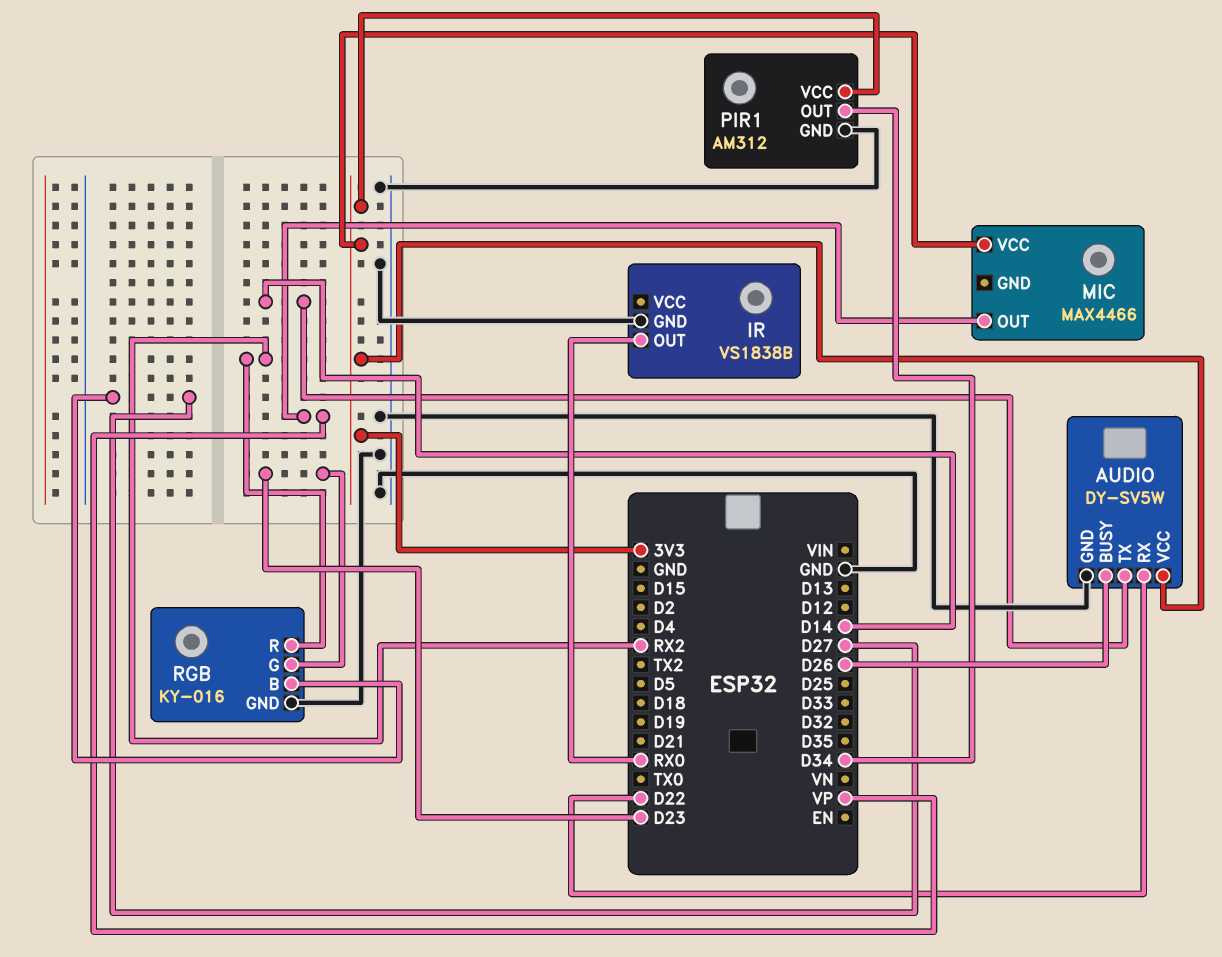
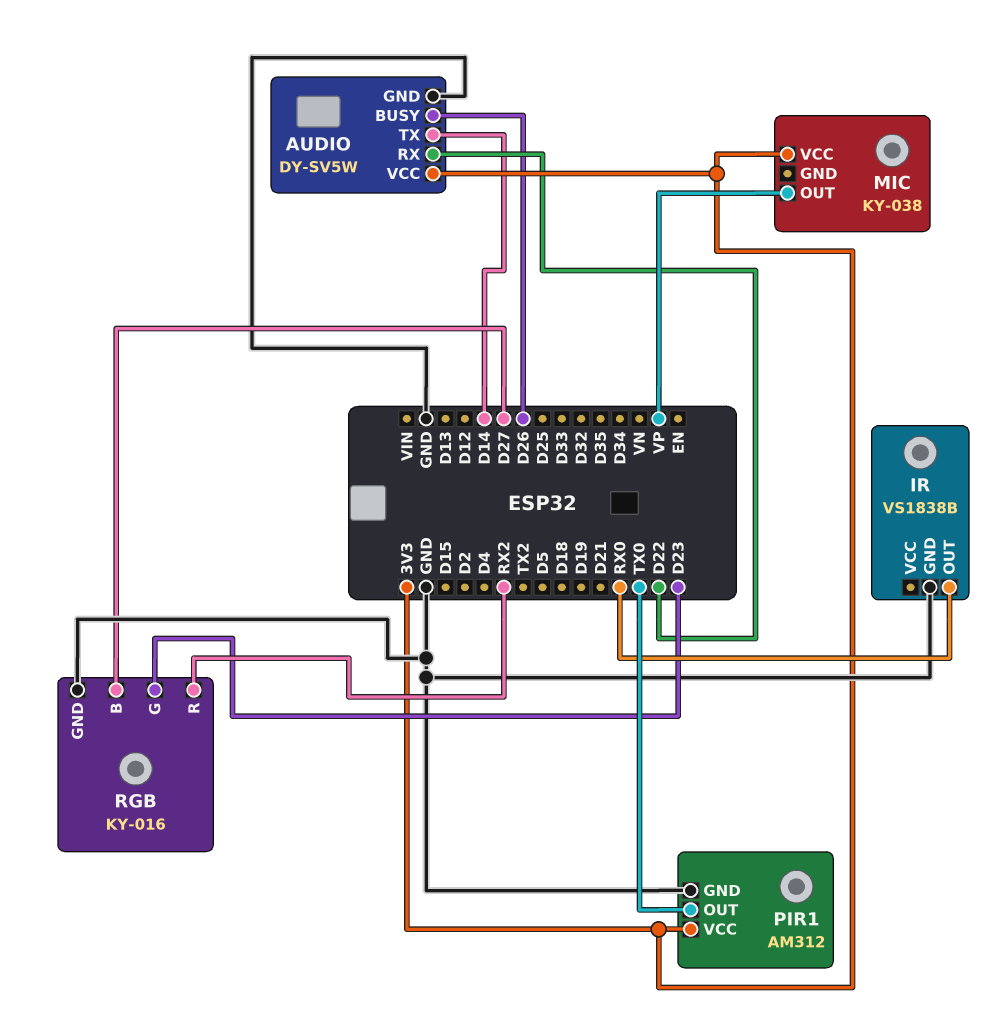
MIC: MAX4466 -> KY-038
PIR1 pin OUT: D34 -> TX0

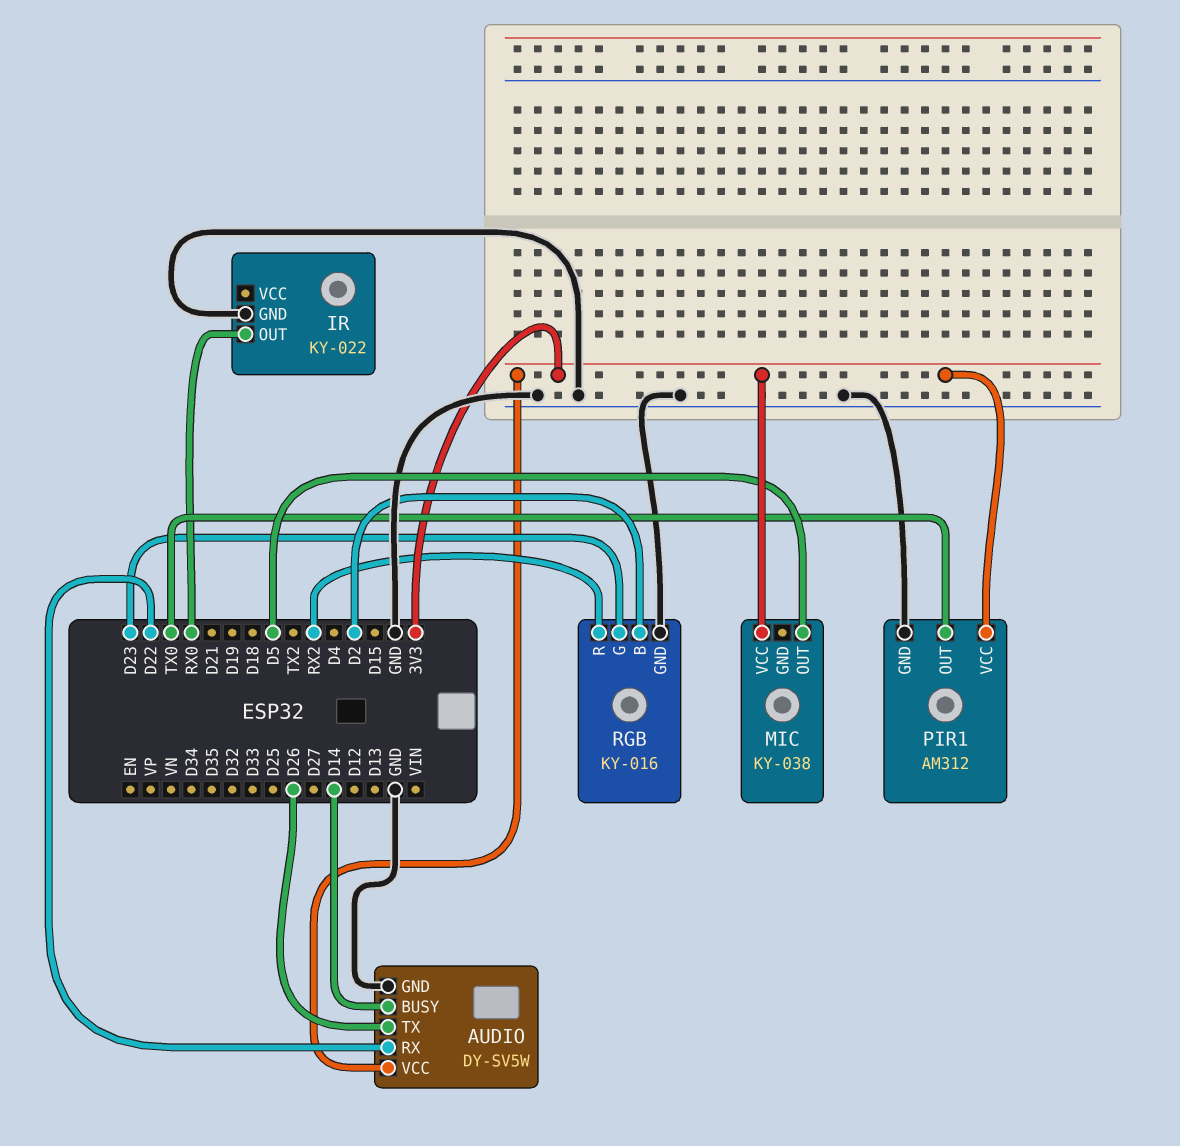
AUDIO pin BUSY: D26 -> D14
AUDIO pin TX: D14 -> D26
IR: VS1838B -> KY-022
MIC pin OUT: VP -> D5
RGB pin B: D27 -> D2

